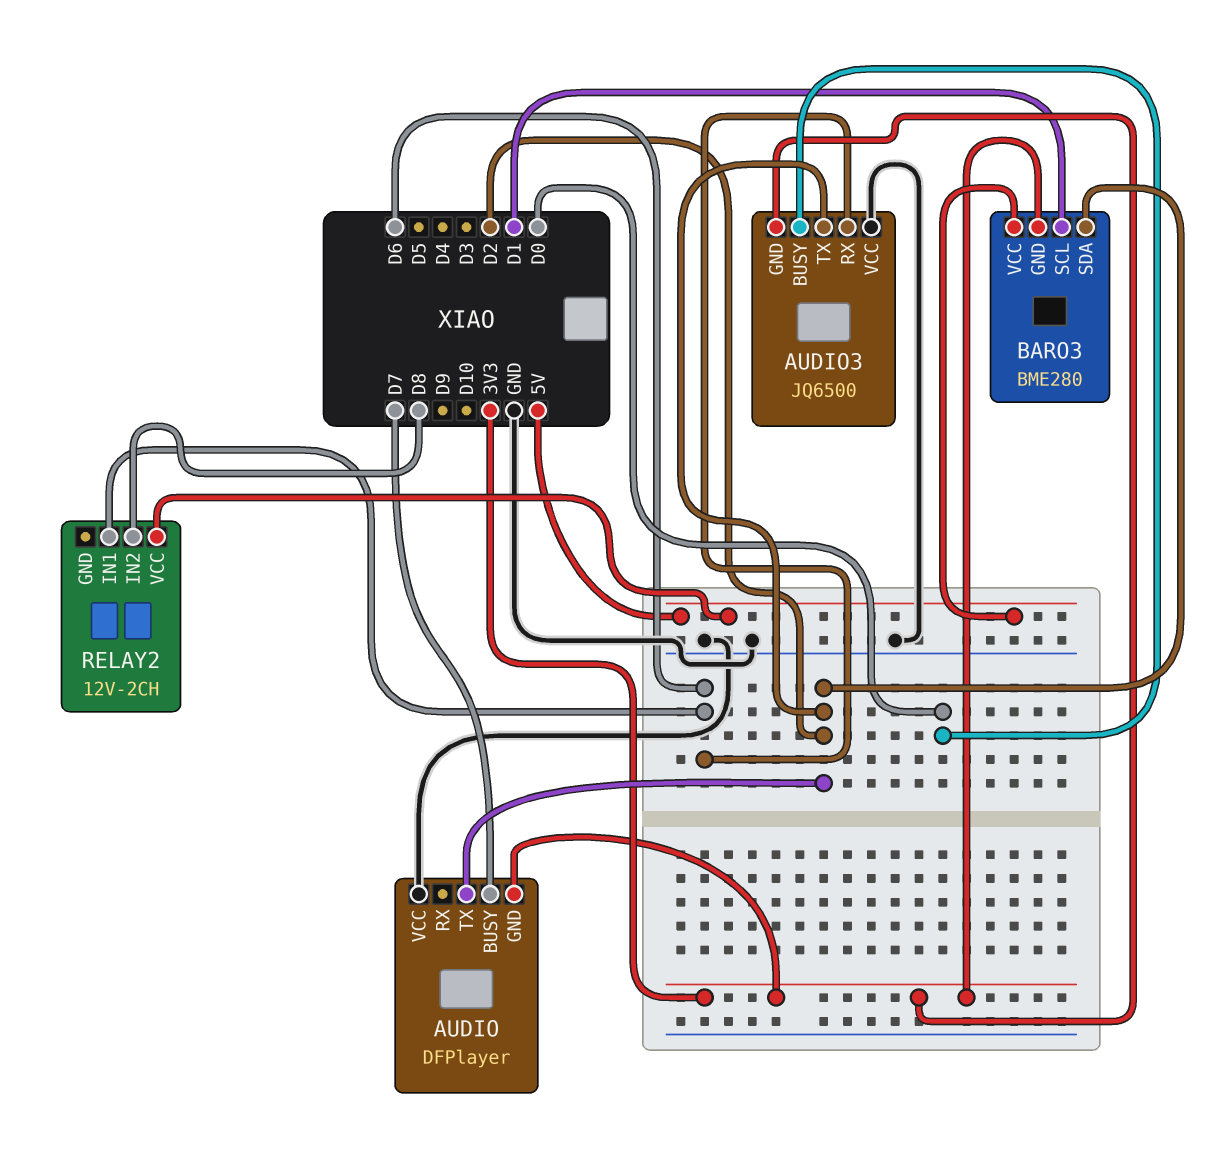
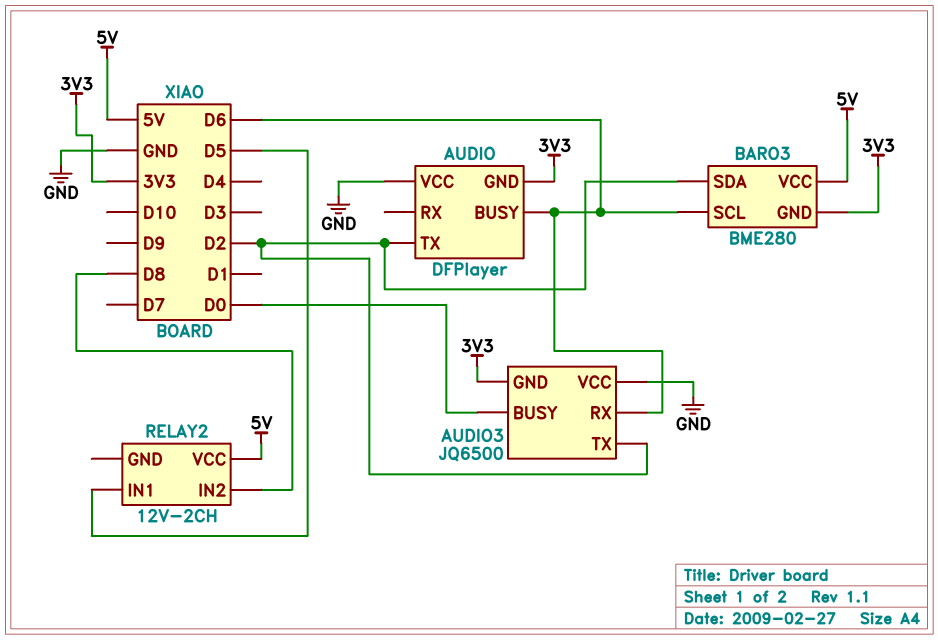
AUDIO pin BUSY: D7 -> D6
BARO3 pin SCL: D1 -> D6
RELAY2 pin IN1: D6 -> D5

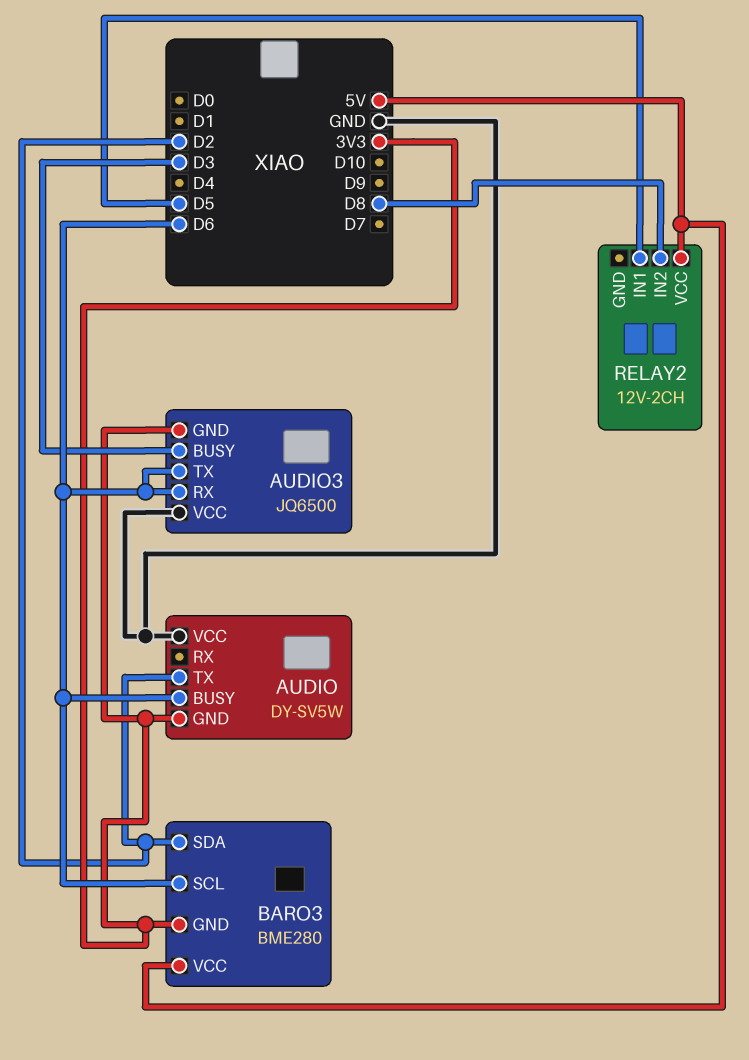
AUDIO: DFPlayer -> DY-SV5W
AUDIO3 pin BUSY: D0 -> D3
AUDIO3 pin TX: D2 -> D6

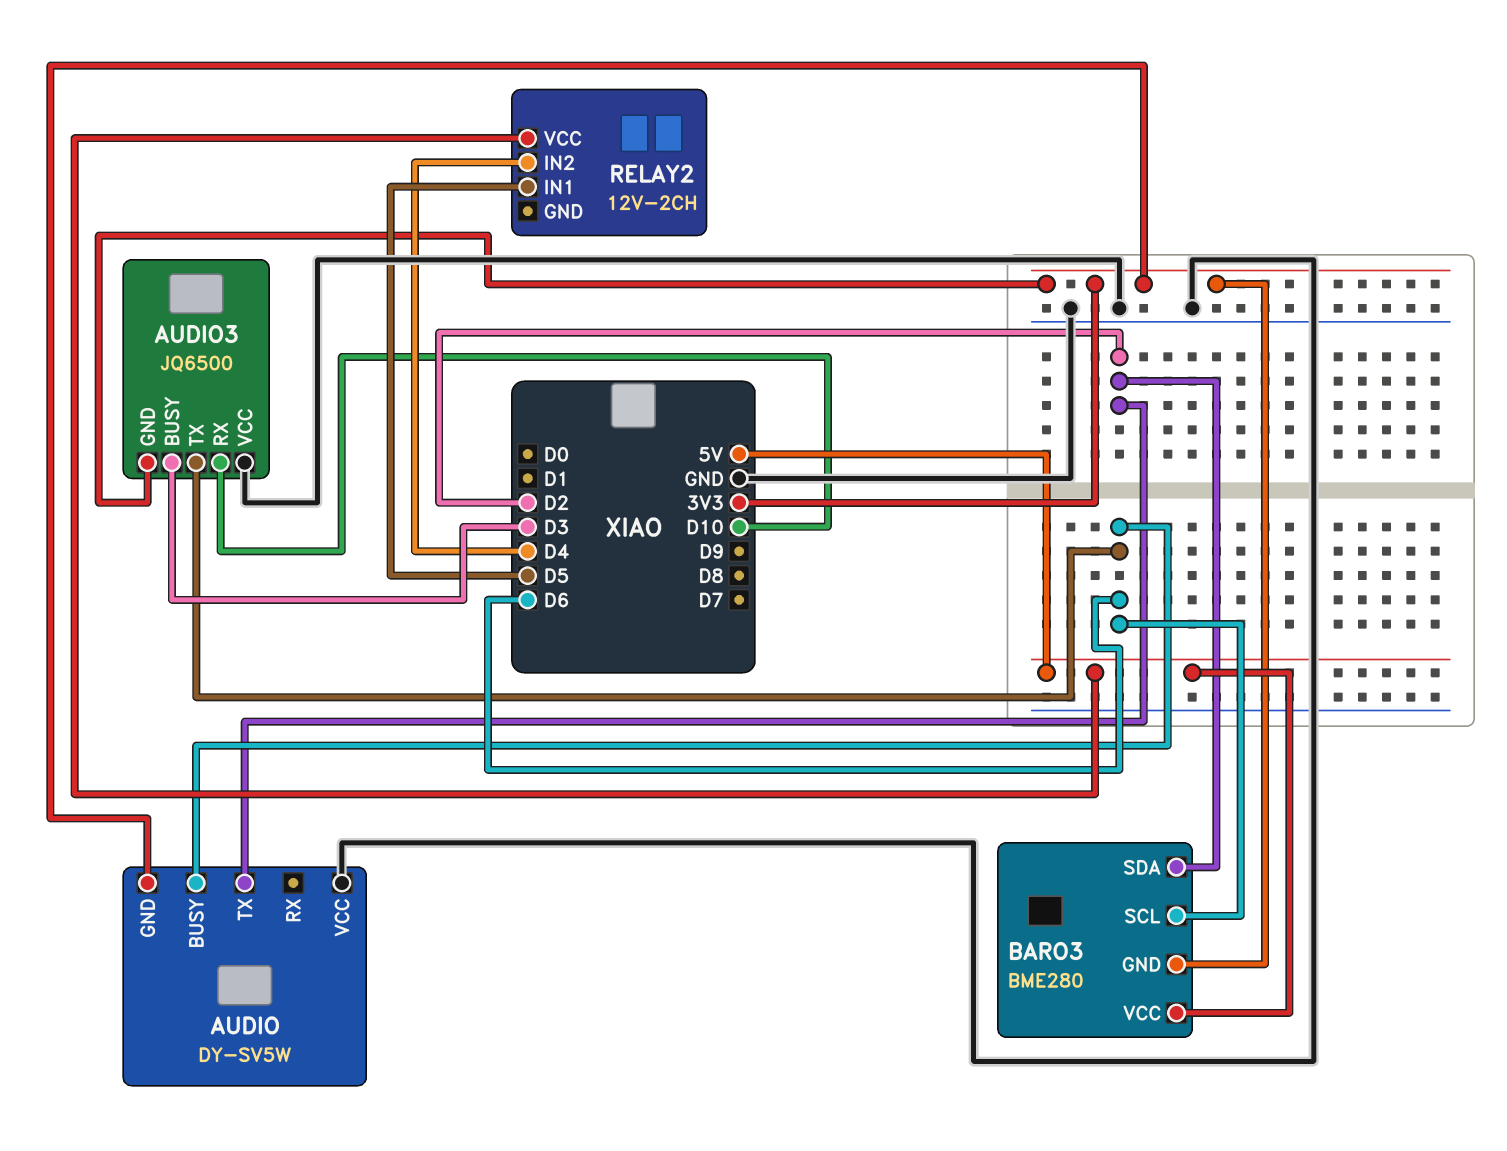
AUDIO3 pin RX: D6 -> D10
RELAY2 pin IN2: D8 -> D4

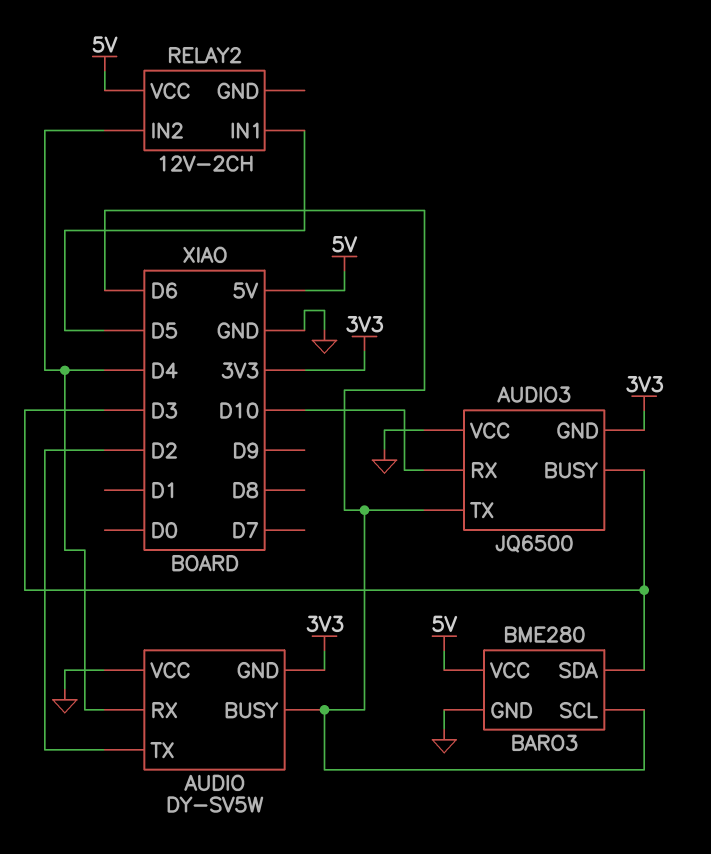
AUDIO pin RX: none -> D4
BARO3 pin GND: 3V3 -> GND
BARO3 pin SDA: D2 -> D3

